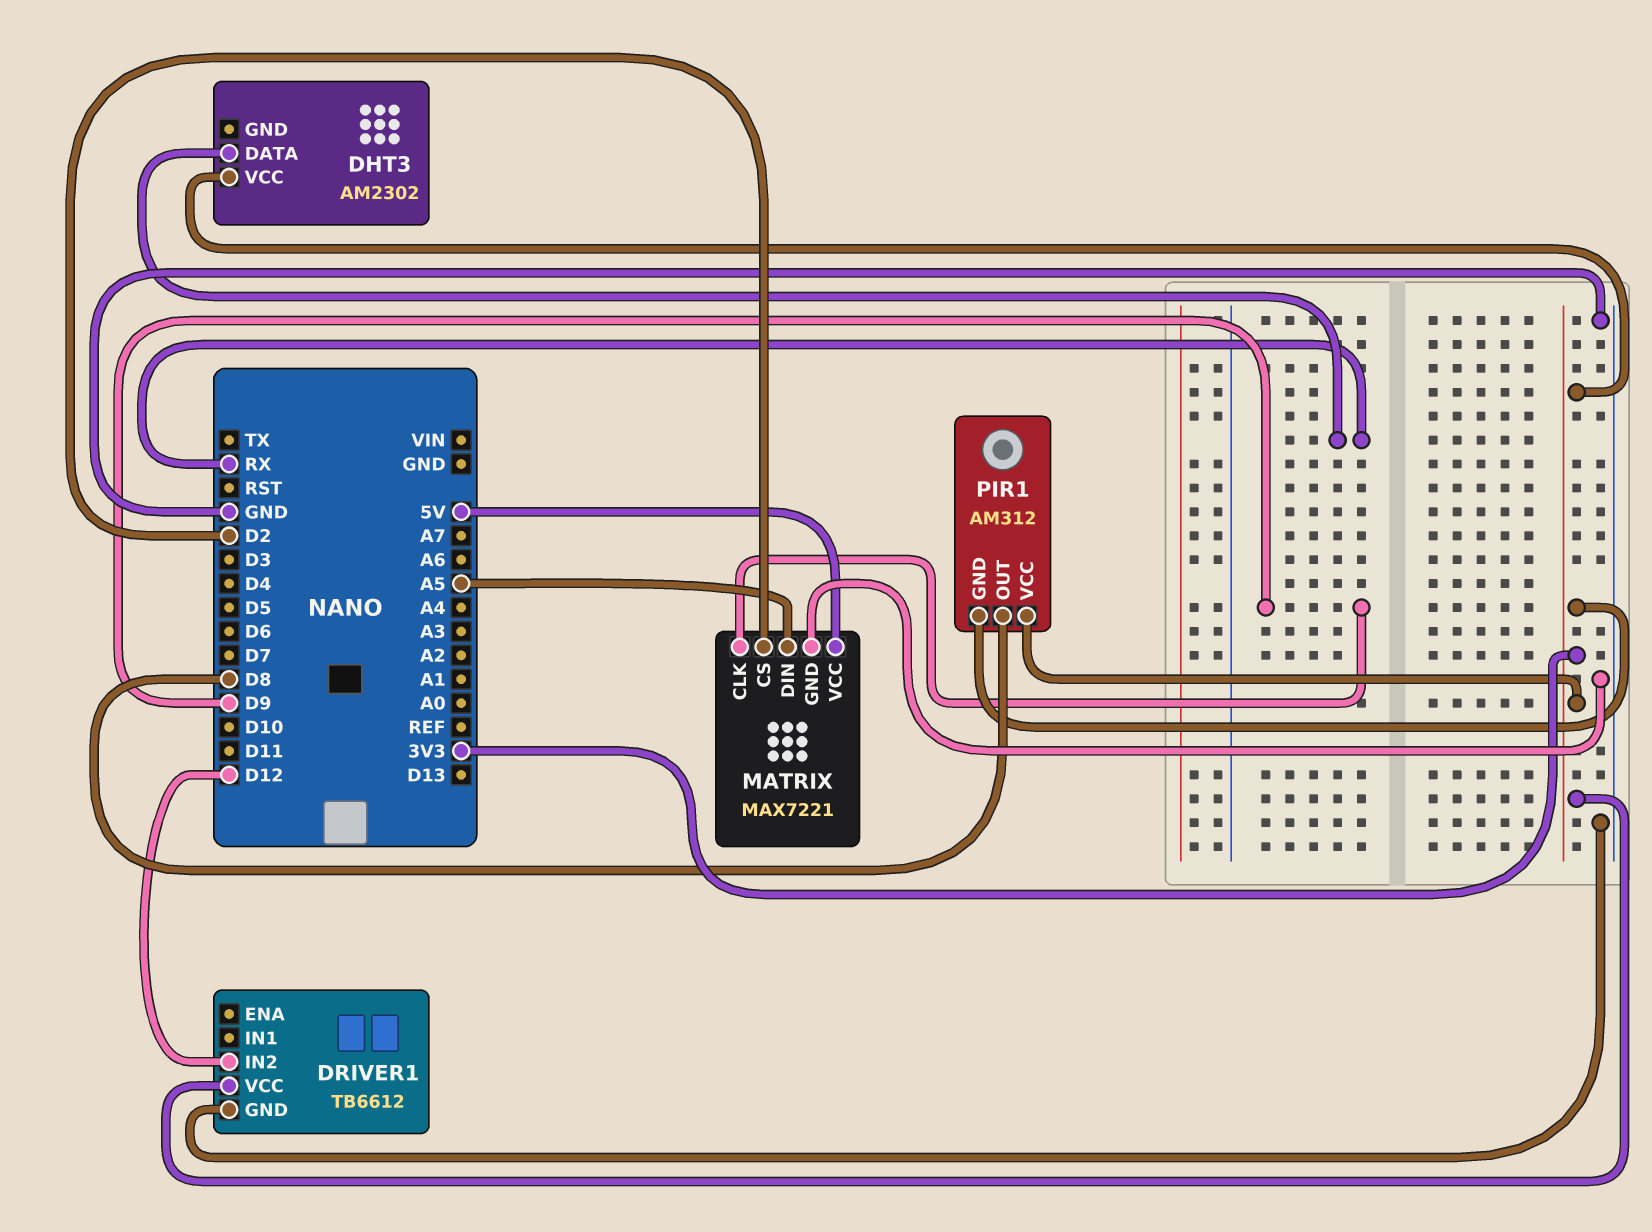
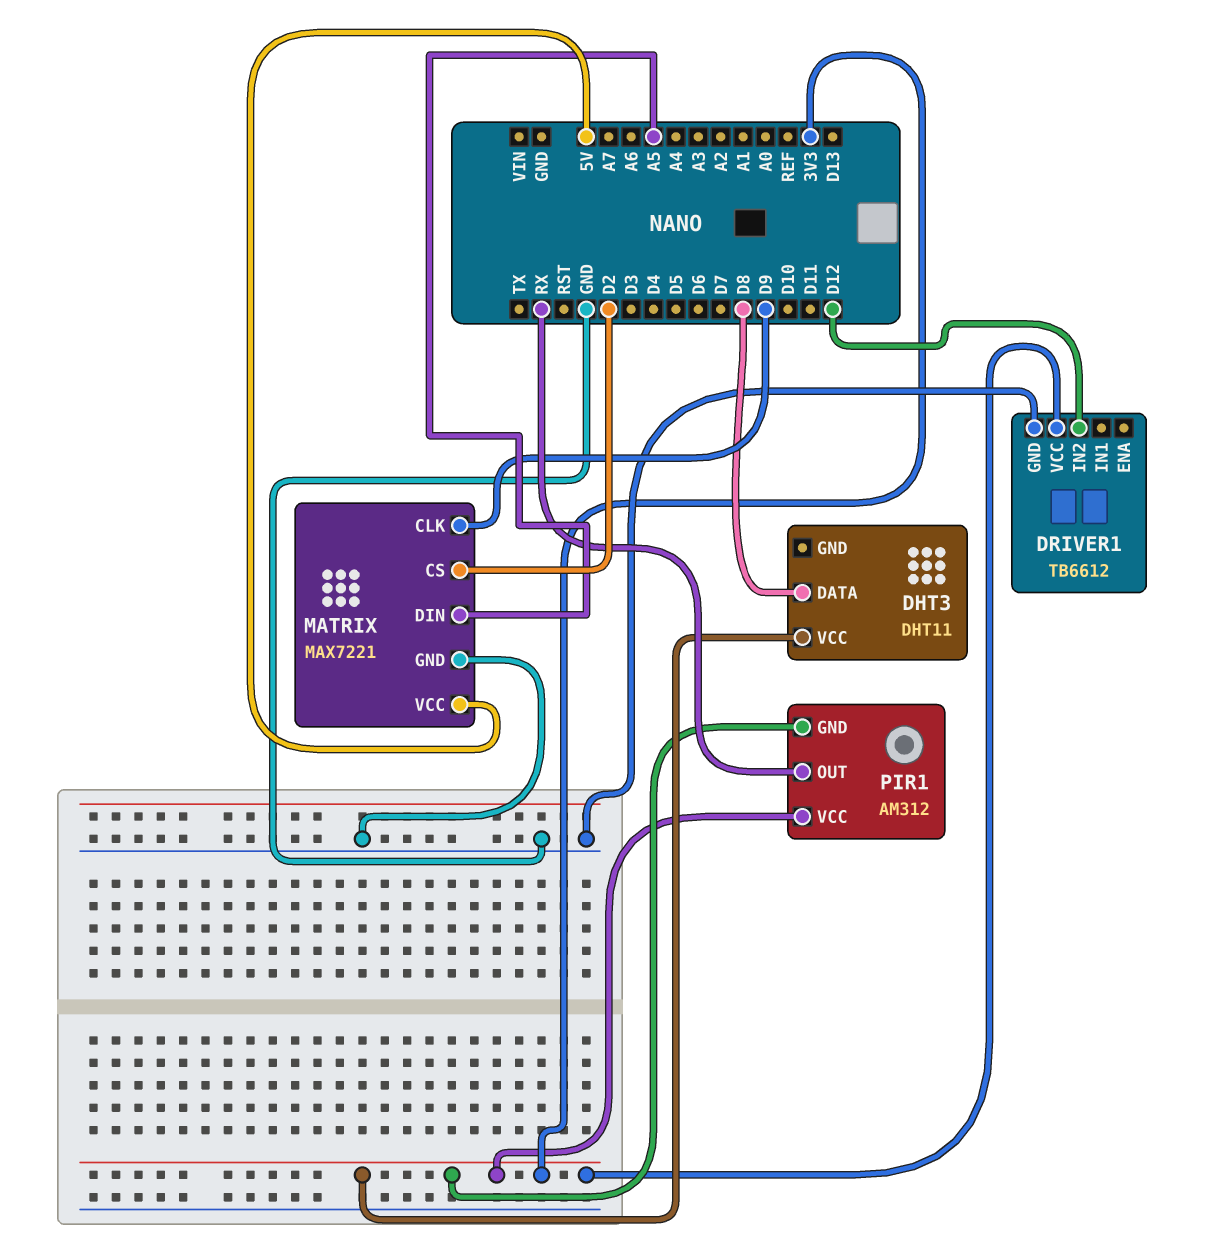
DHT3: AM2302 -> DHT11
DHT3 pin DATA: RX -> D8
PIR1 pin OUT: D8 -> RX

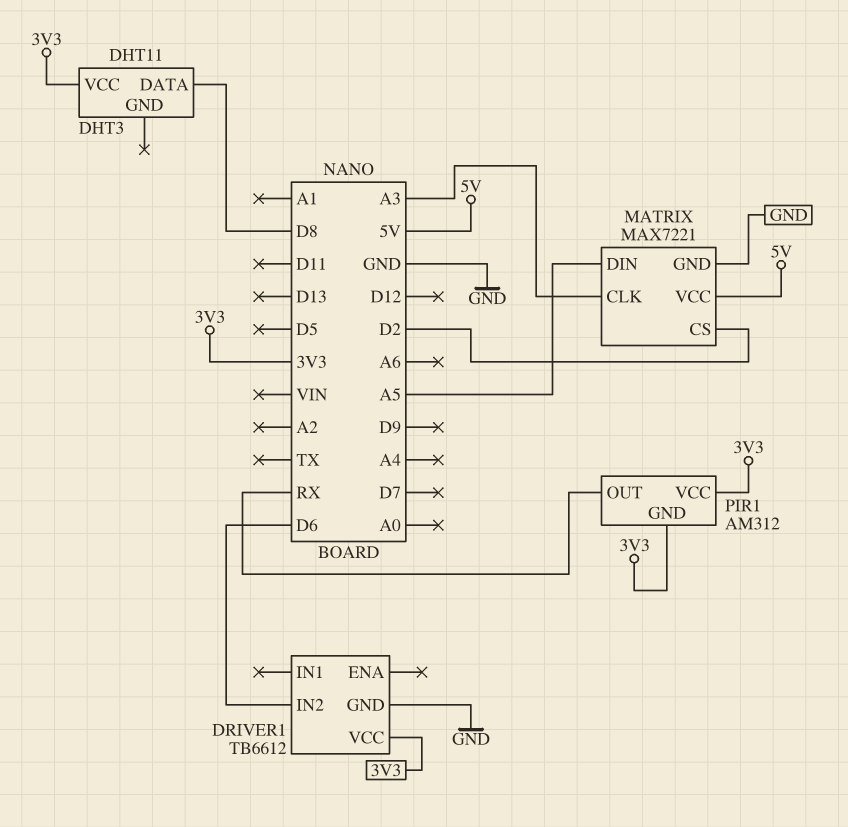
DRIVER1 pin IN2: D12 -> D6
MATRIX pin CLK: D9 -> A3

